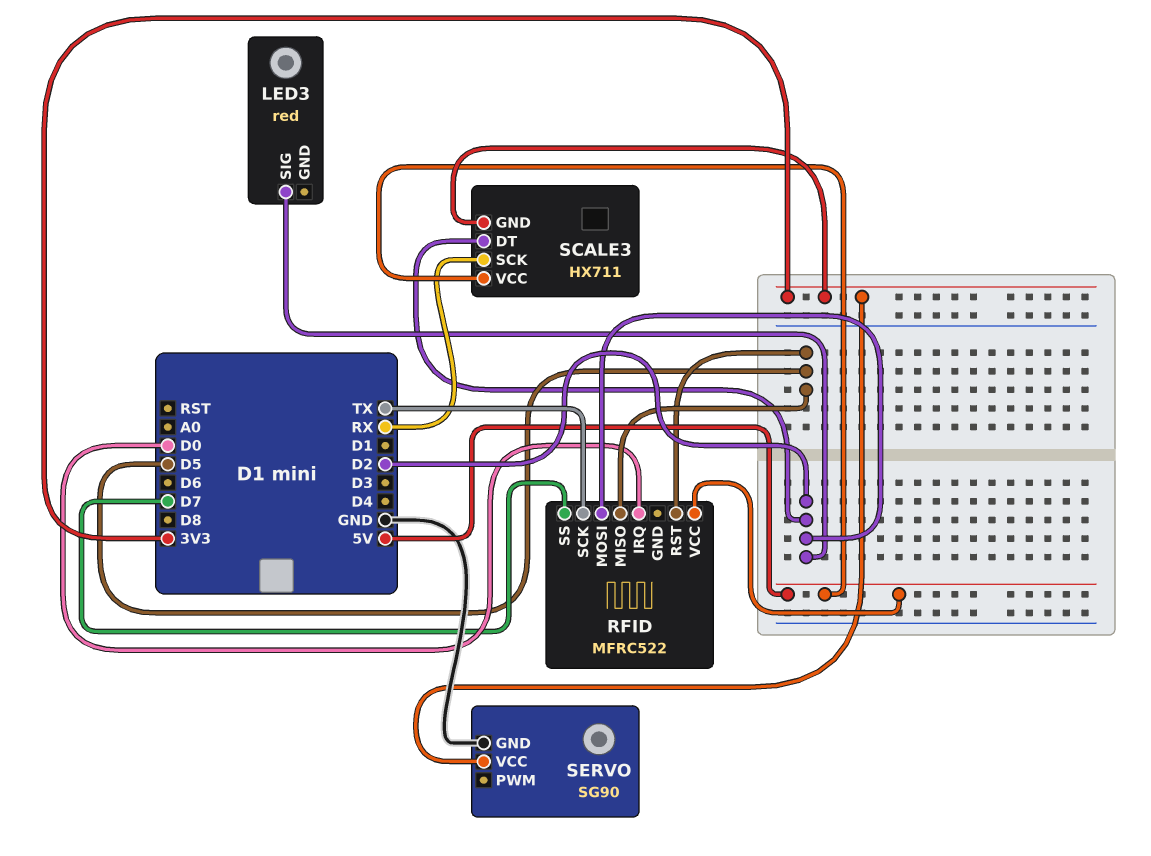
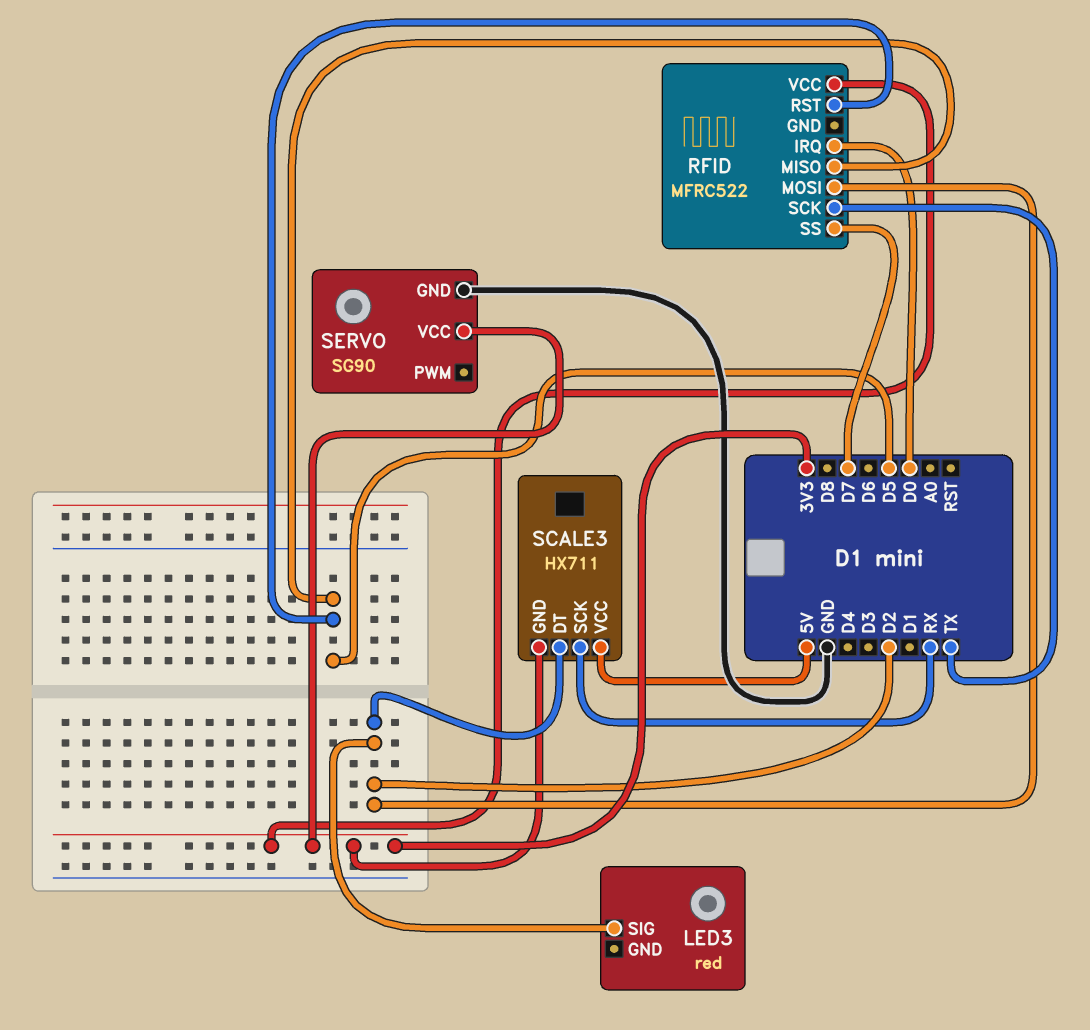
RFID pin VCC: 5V -> 3V3

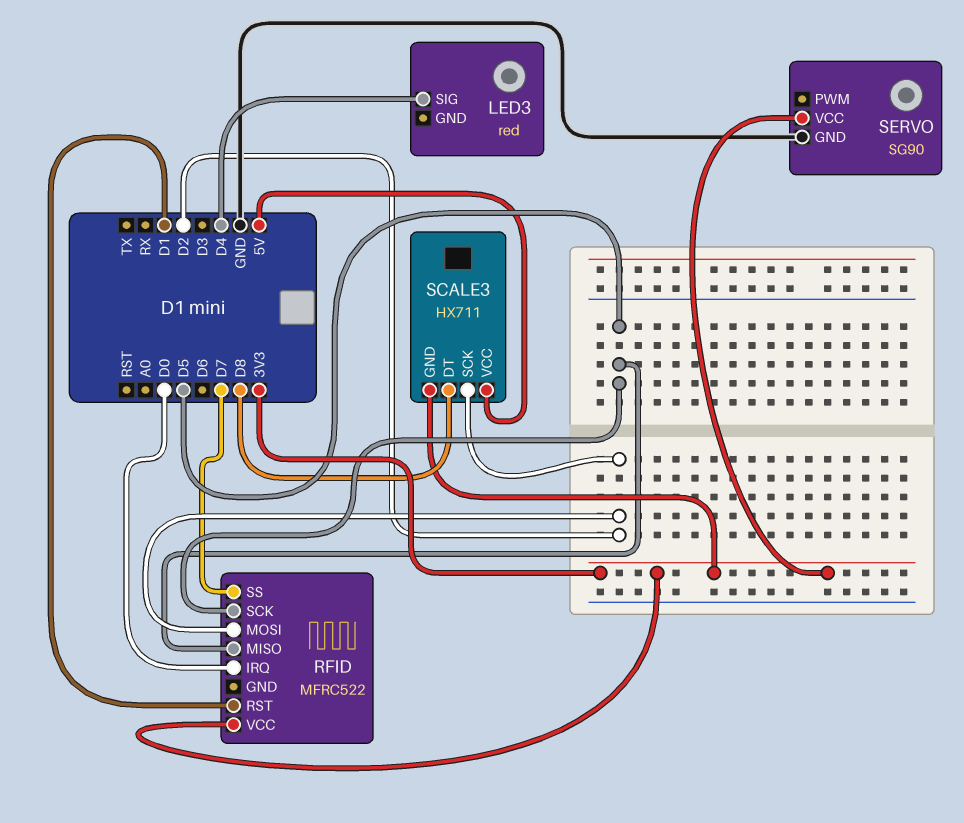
LED3 pin SIG: D2 -> D4
RFID pin RST: D5 -> D1
RFID pin SCK: TX -> D5
SCALE3 pin DT: D2 -> D8
SCALE3 pin SCK: RX -> D2

